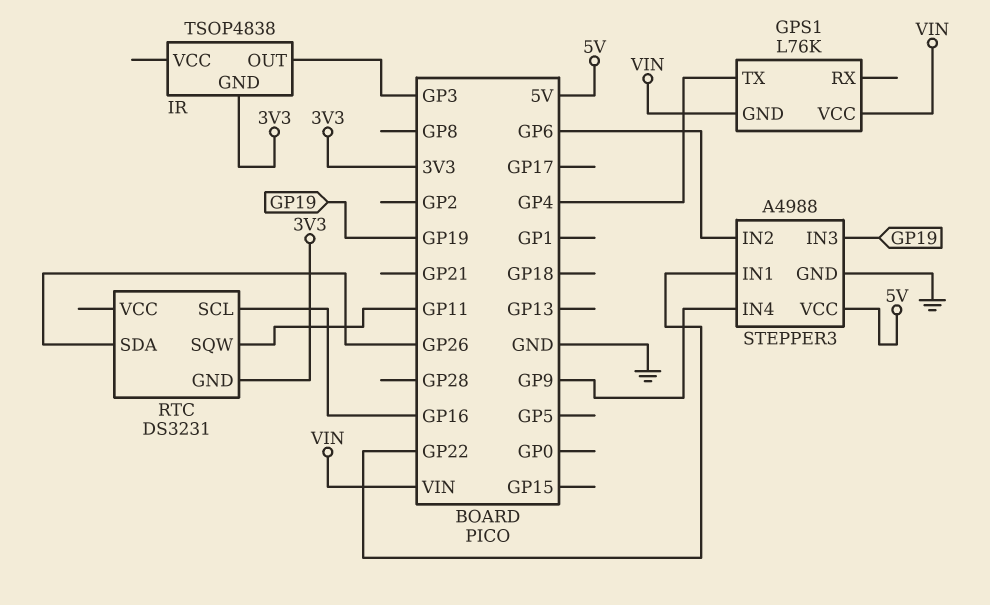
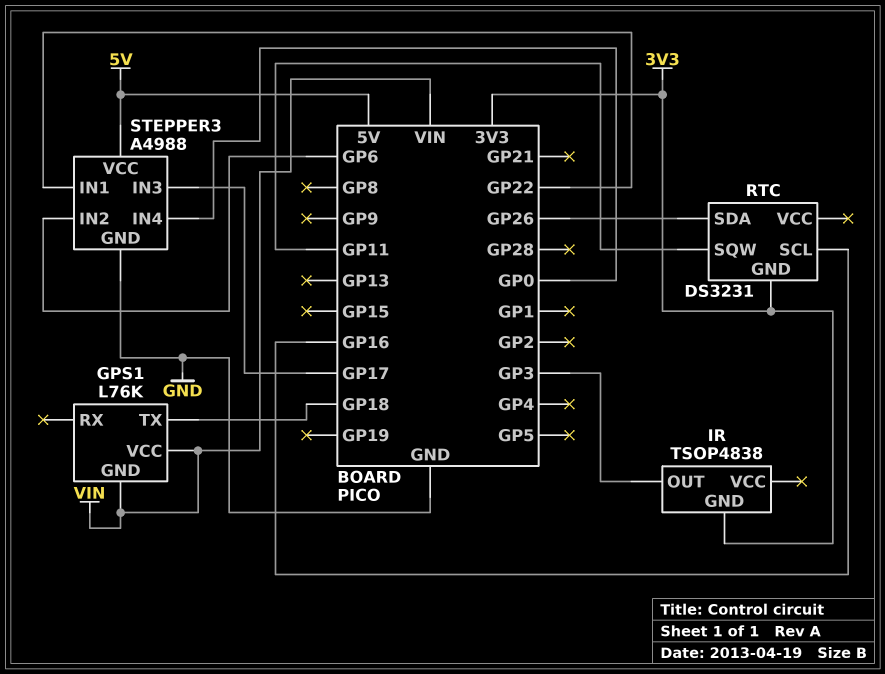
GPS1 pin TX: GP4 -> GP18
STEPPER3 pin IN3: GP19 -> GP17
STEPPER3 pin IN4: GP9 -> GP0

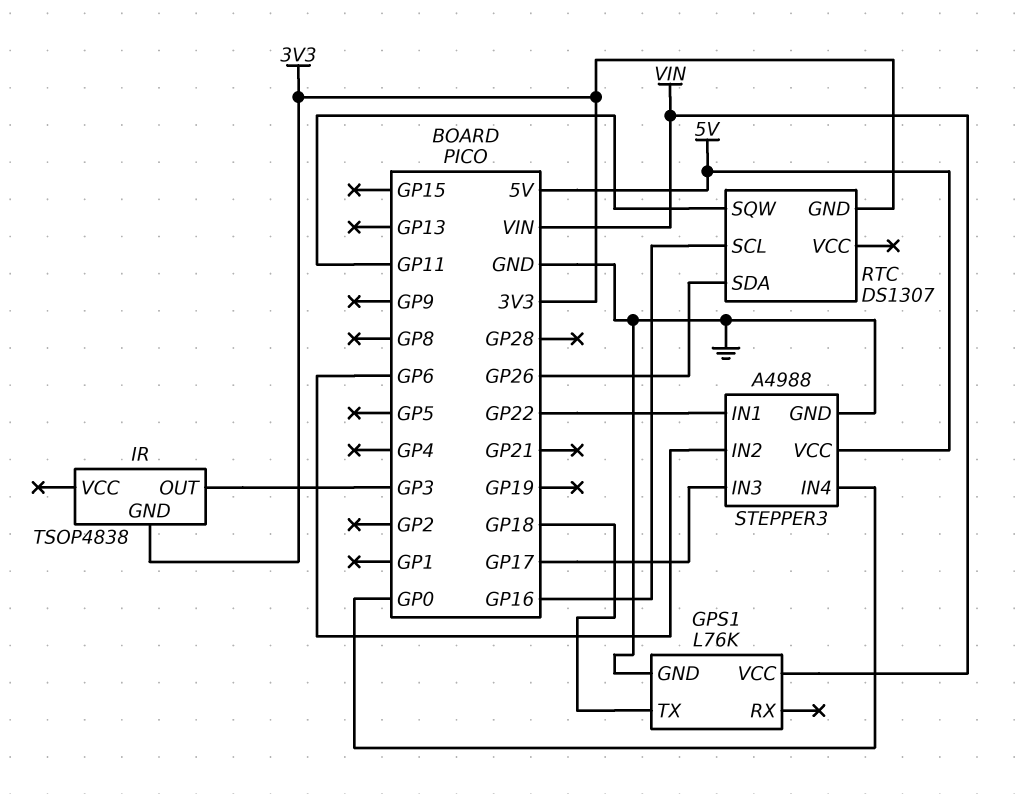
GPS1 pin GND: VIN -> GND
RTC: DS3231 -> DS1307

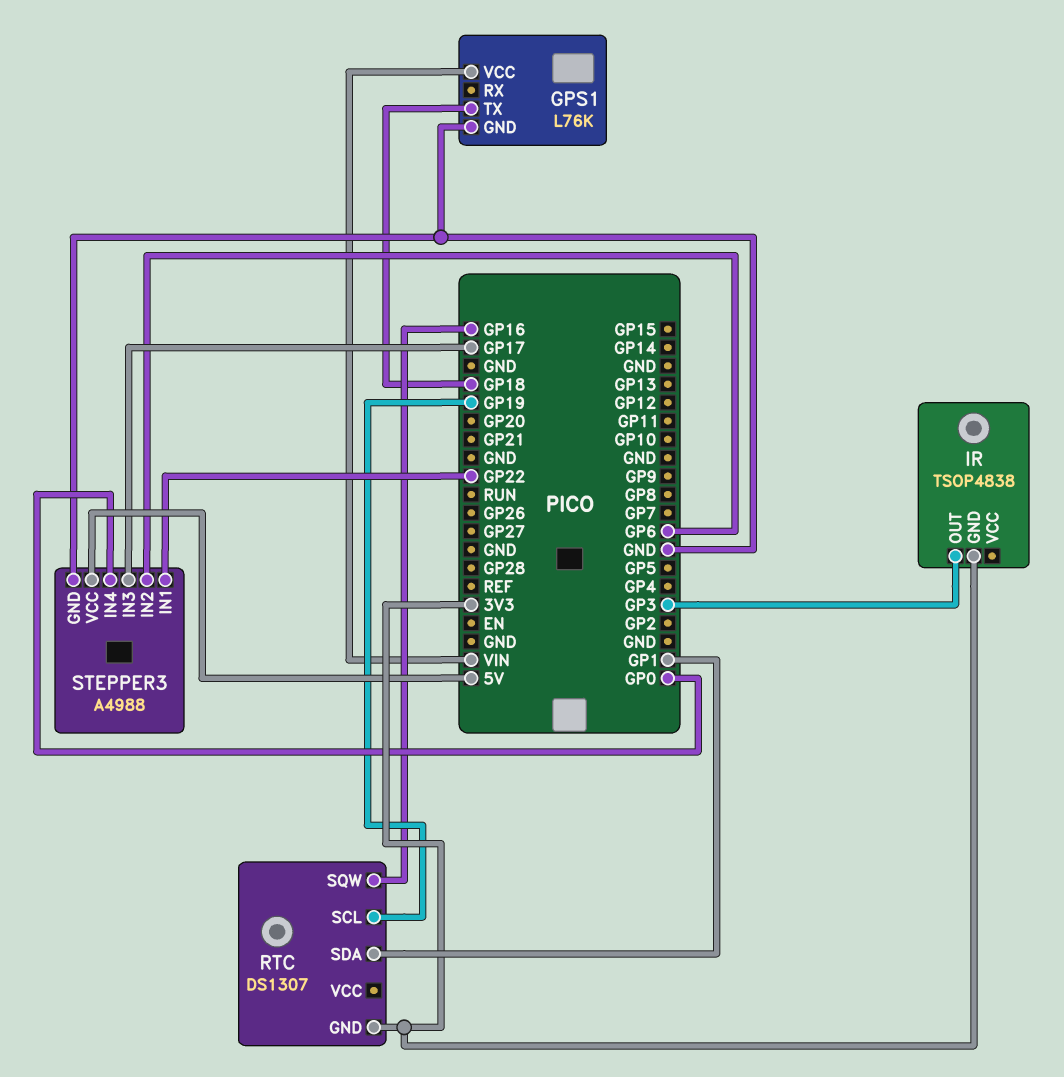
RTC pin SCL: GP16 -> GP19
RTC pin SDA: GP26 -> GP1
RTC pin SQW: GP11 -> GP16

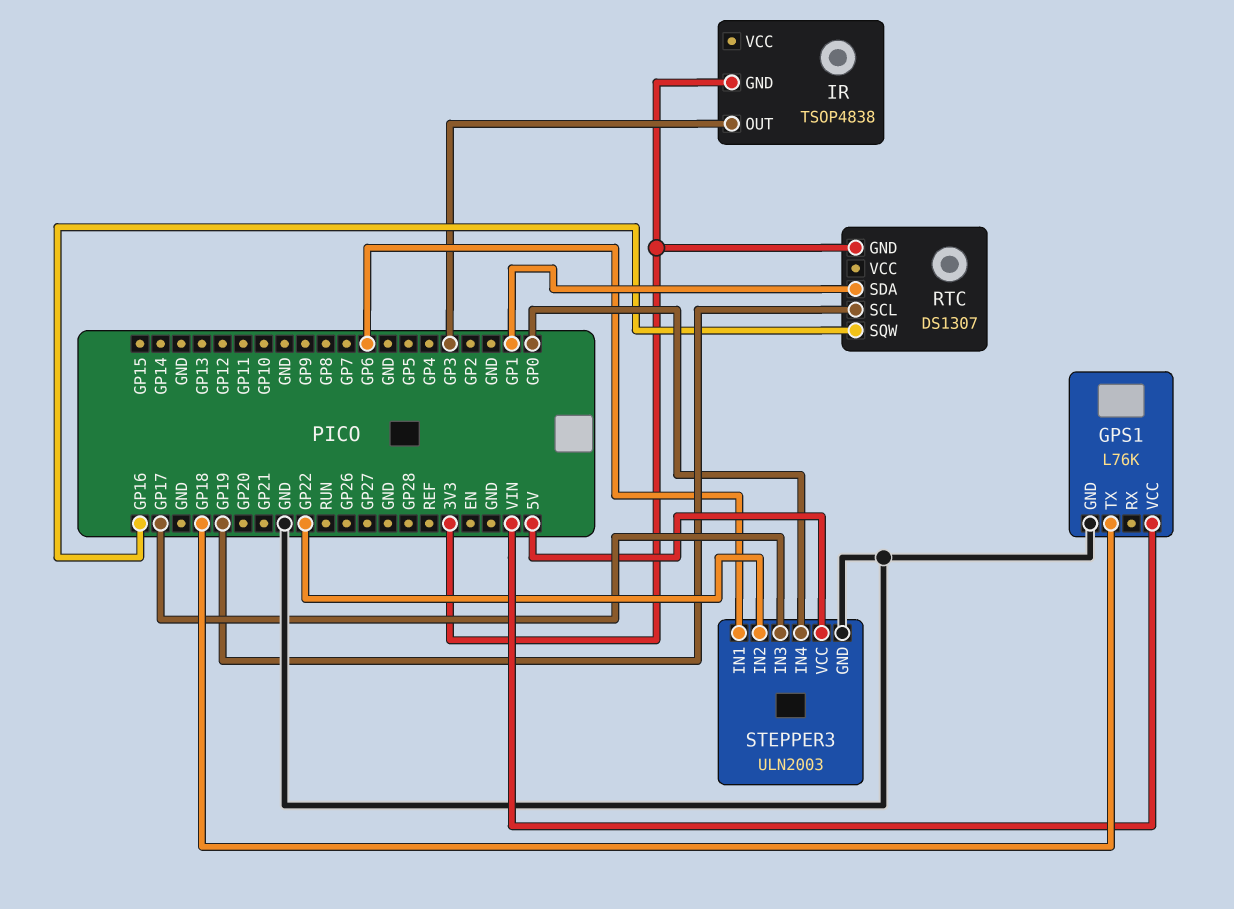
STEPPER3: A4988 -> ULN2003
STEPPER3 pin IN1: GP22 -> GP6
STEPPER3 pin IN2: GP6 -> GP22

